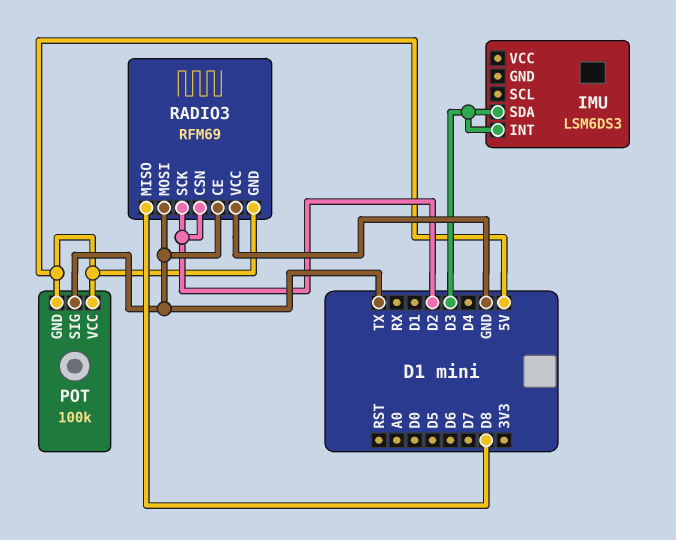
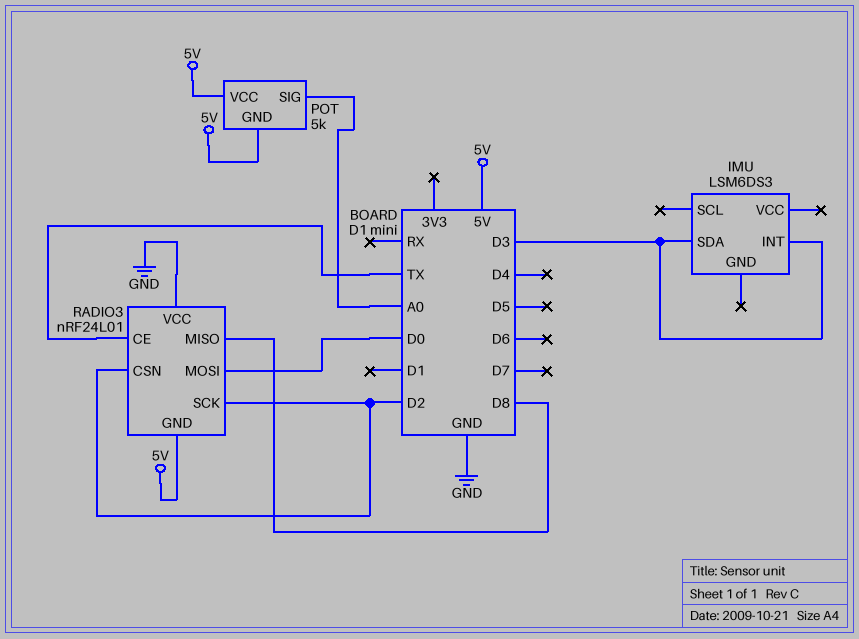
POT: 100k -> 5k
POT pin SIG: TX -> A0
RADIO3: RFM69 -> nRF24L01
RADIO3 pin MOSI: TX -> D0

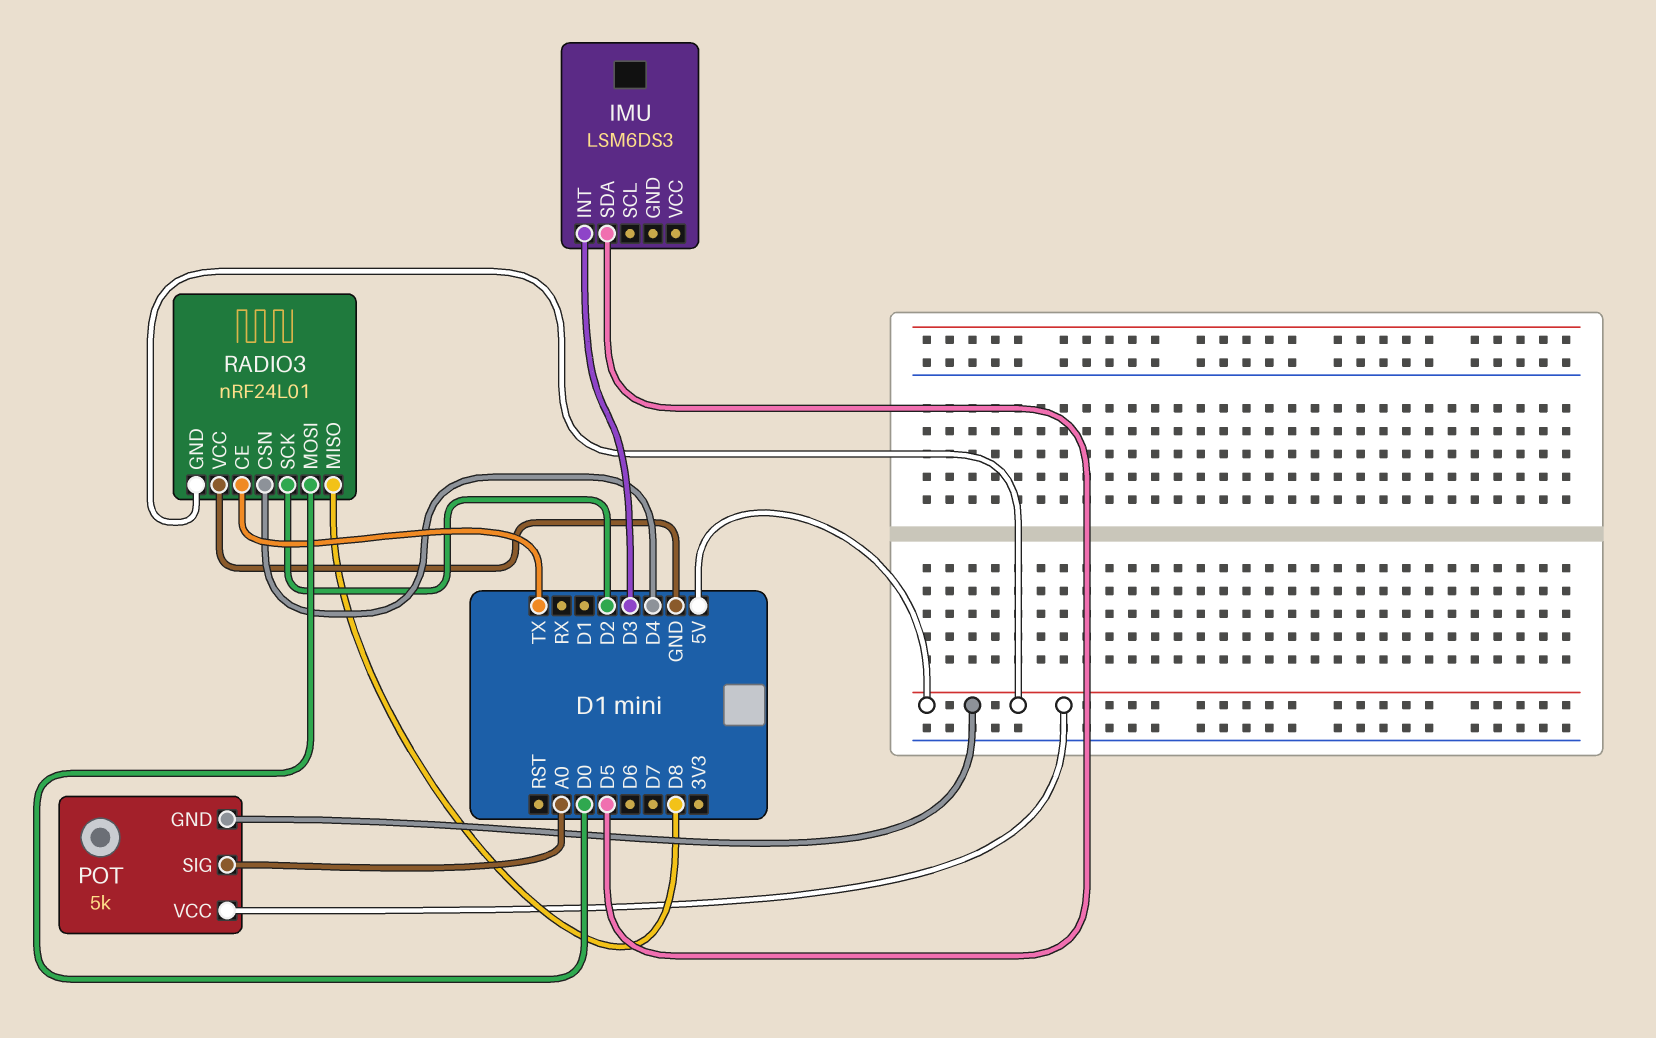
IMU pin SDA: D3 -> D5
RADIO3 pin CSN: D2 -> D4

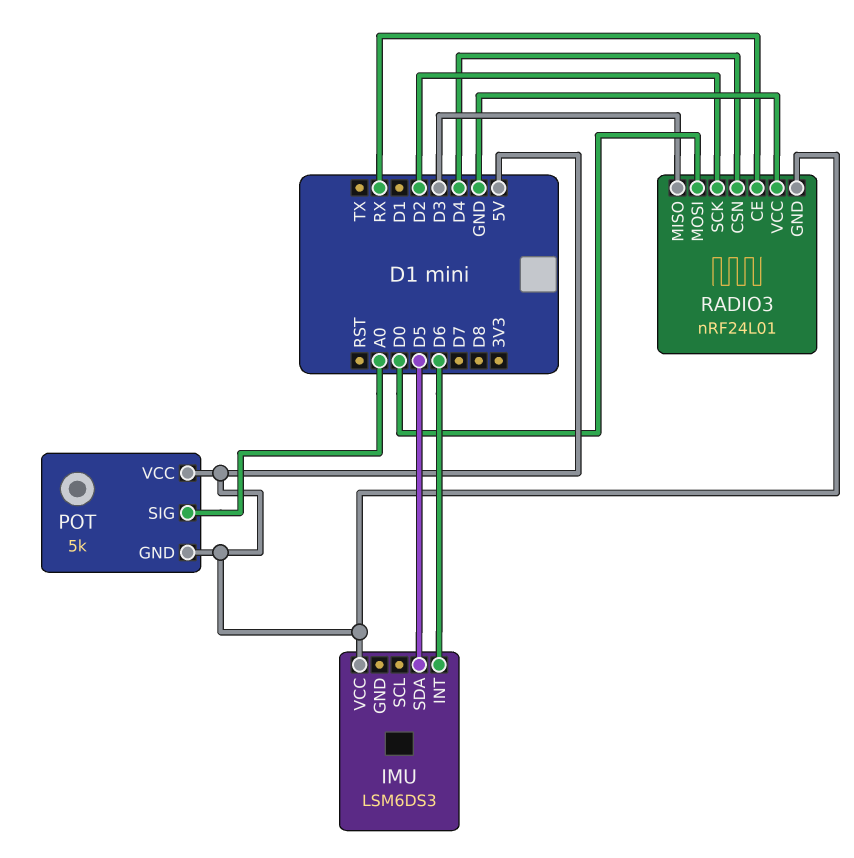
IMU pin INT: D3 -> D6
IMU pin VCC: none -> 5V
RADIO3 pin CE: TX -> RX
RADIO3 pin MISO: D8 -> D3

